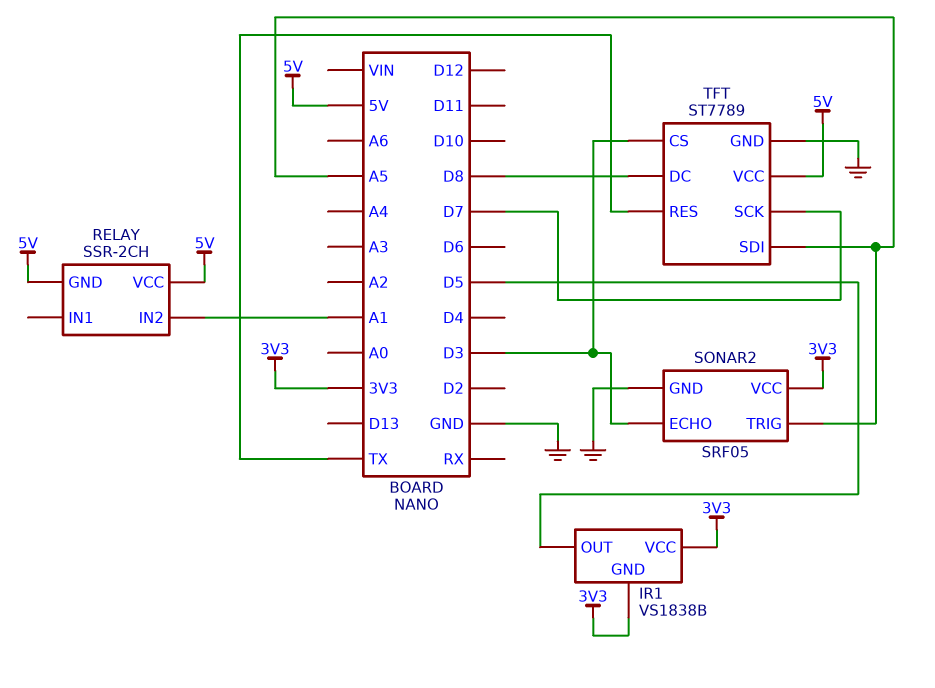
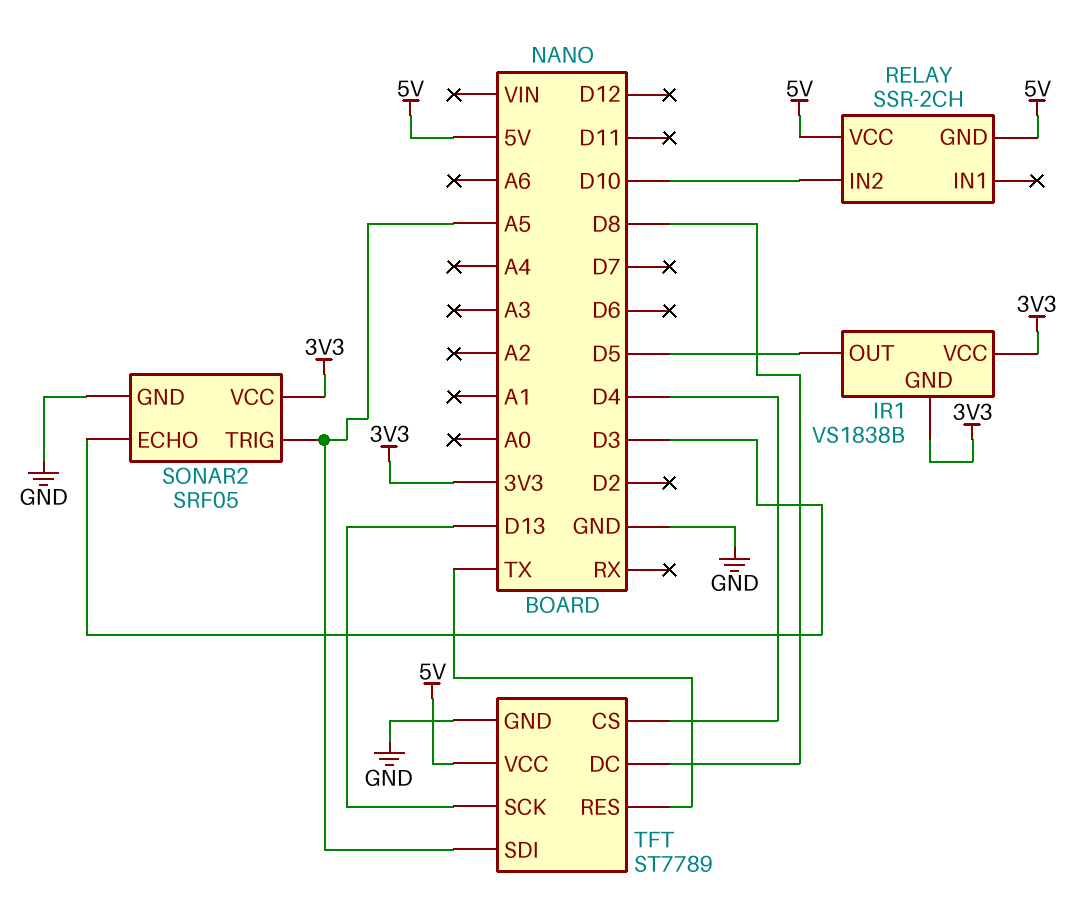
RELAY pin IN2: A1 -> D10
TFT pin CS: D3 -> D4
TFT pin SCK: D7 -> D13

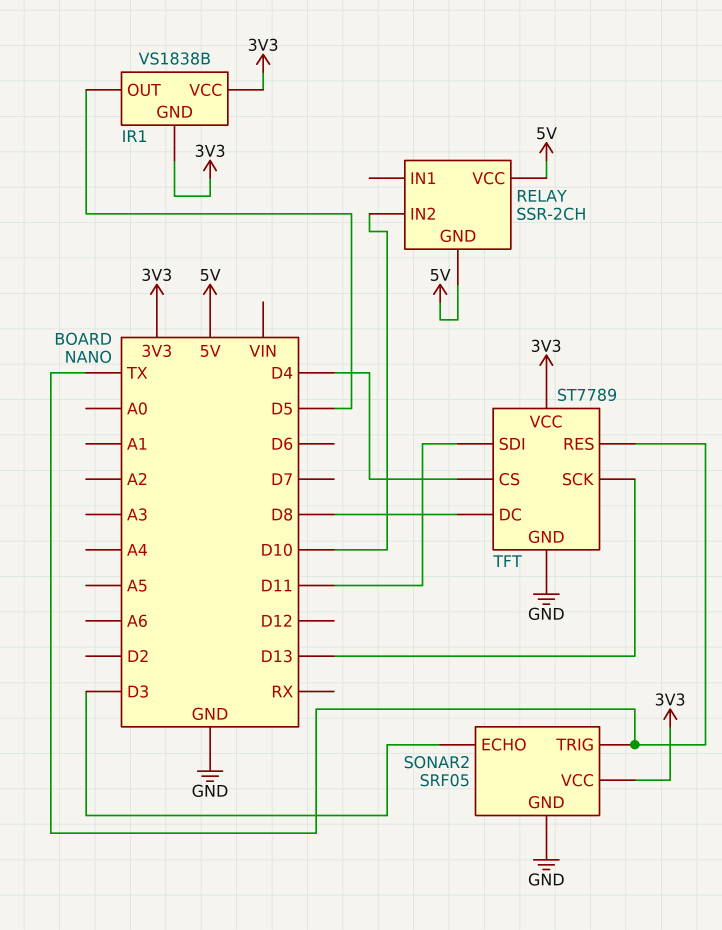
SONAR2 pin TRIG: A5 -> TX
TFT pin SDI: A5 -> D11
TFT pin VCC: 5V -> 3V3

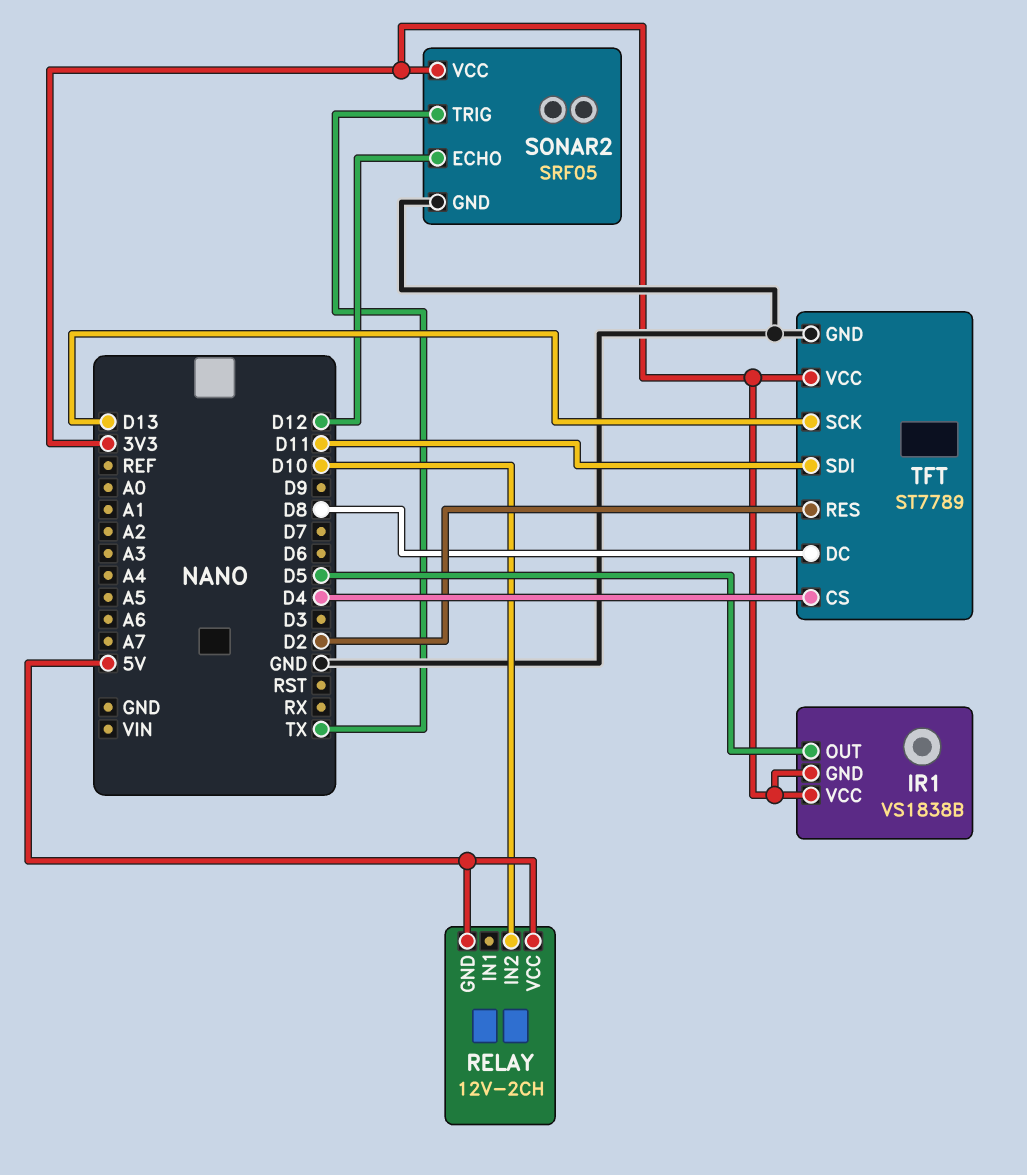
RELAY: SSR-2CH -> 12V-2CH
SONAR2 pin ECHO: D3 -> D12
TFT pin RES: TX -> D2

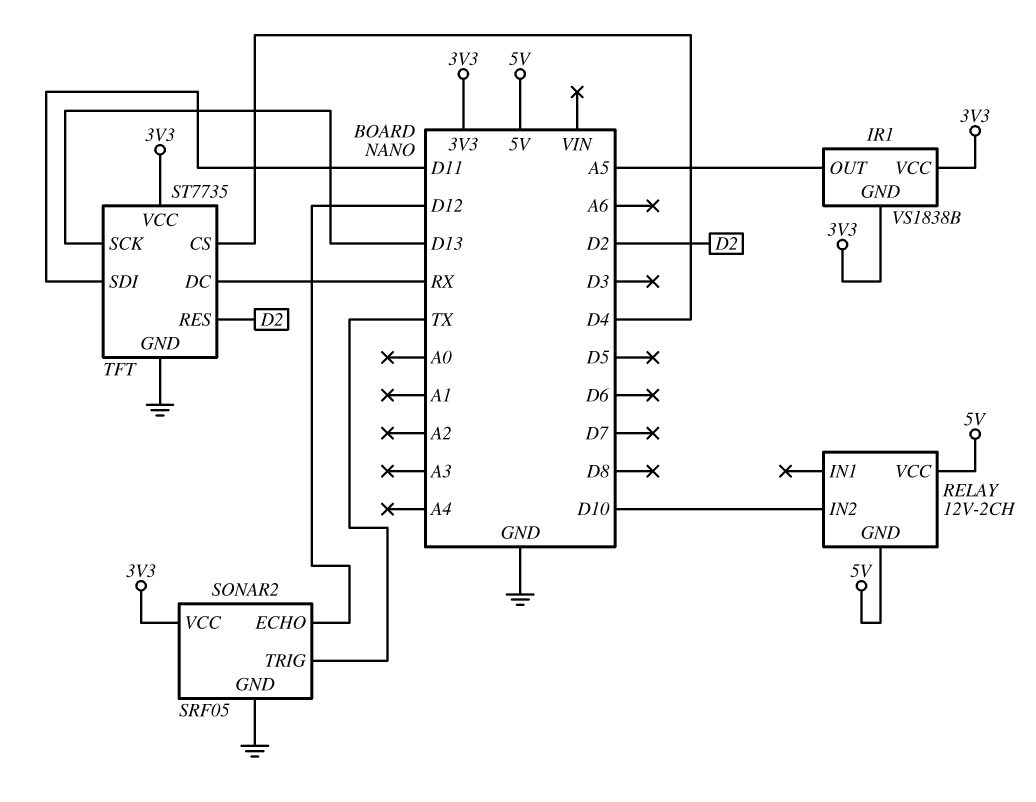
IR1 pin OUT: D5 -> A5
TFT: ST7789 -> ST7735
TFT pin DC: D8 -> RX

